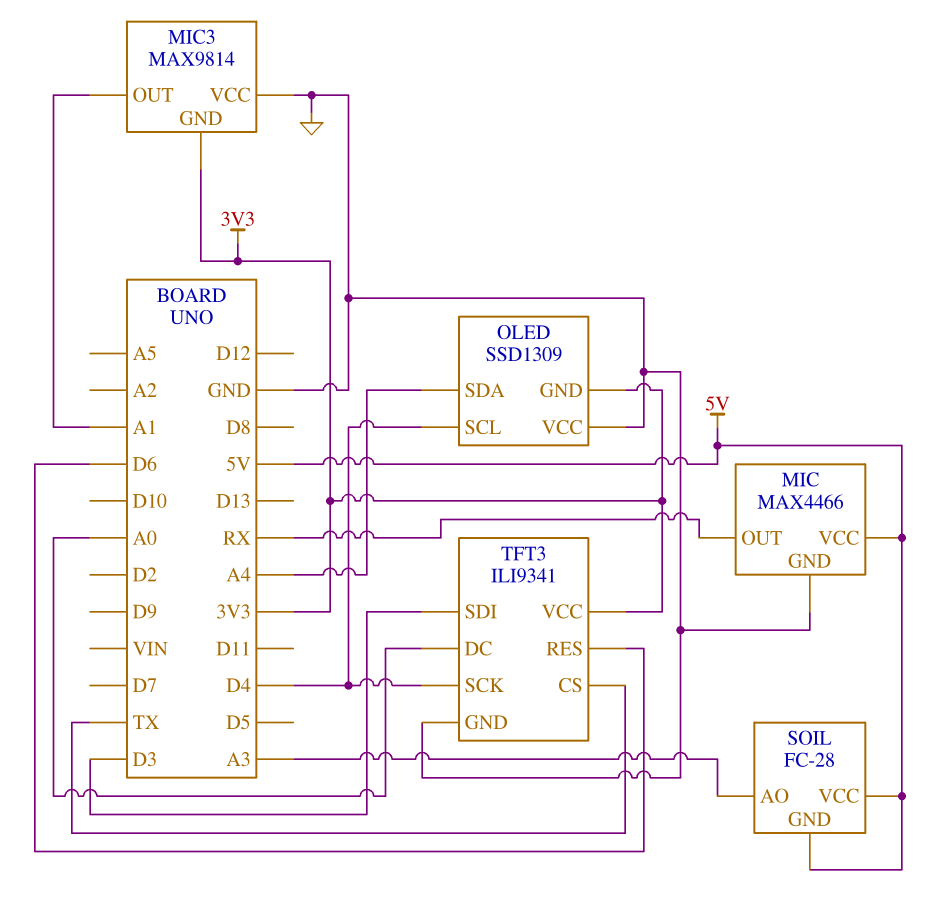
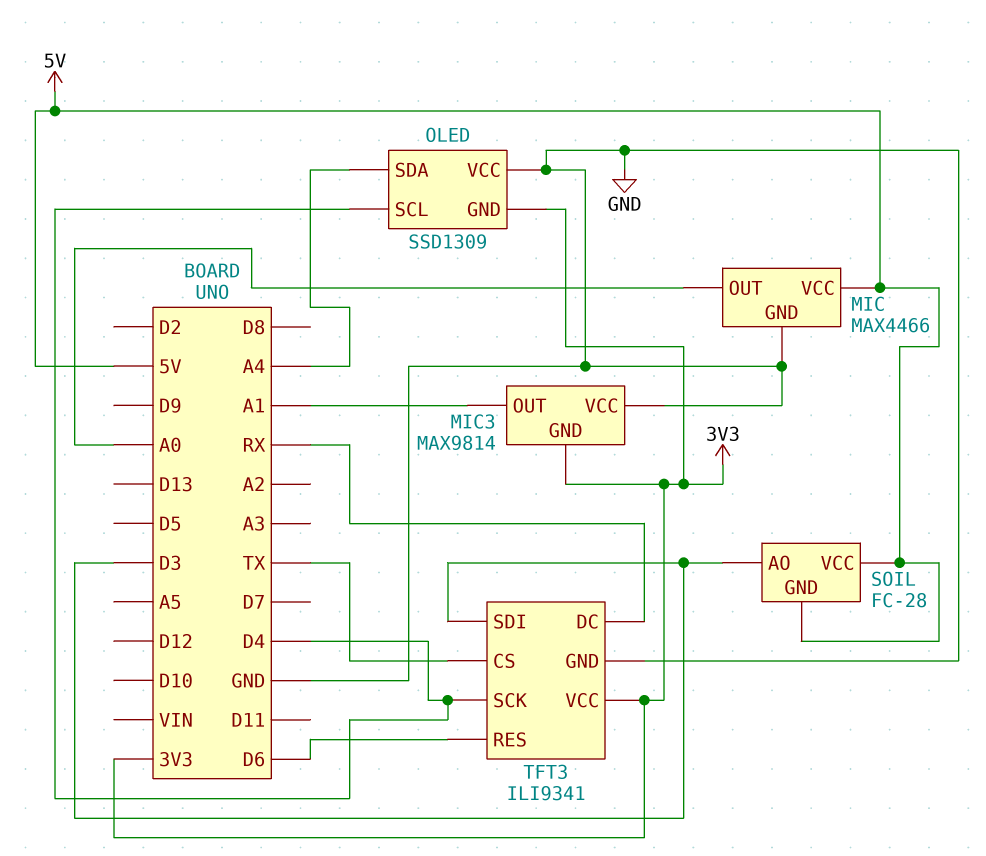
MIC pin OUT: RX -> A0
SOIL pin AO: A3 -> D3
TFT3 pin DC: A0 -> RX

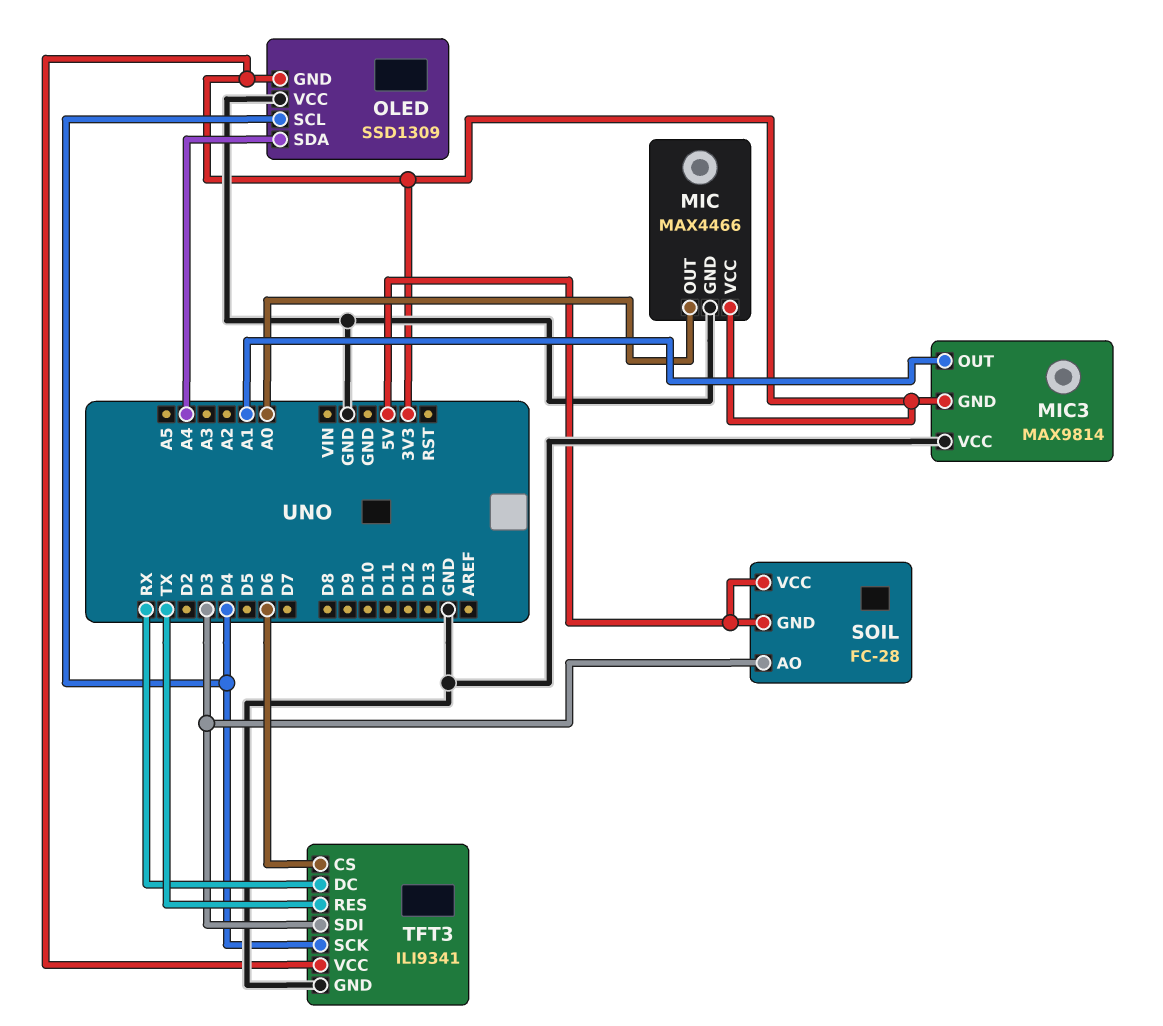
MIC pin VCC: 5V -> 3V3
TFT3 pin CS: TX -> D6
TFT3 pin RES: D6 -> TX

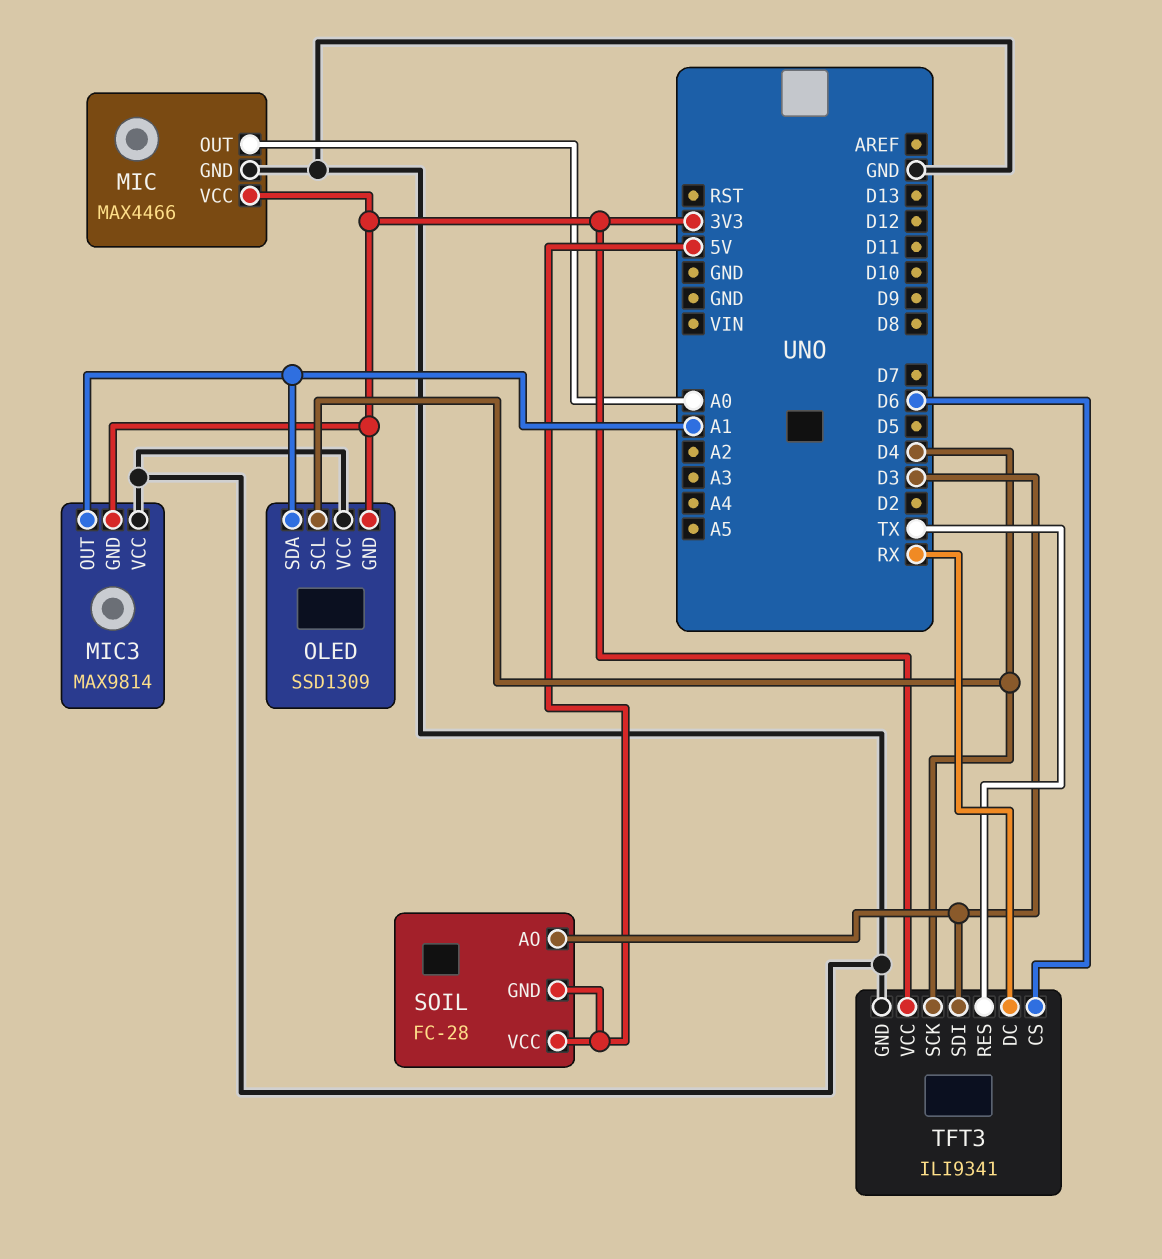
OLED pin SDA: A4 -> A1

